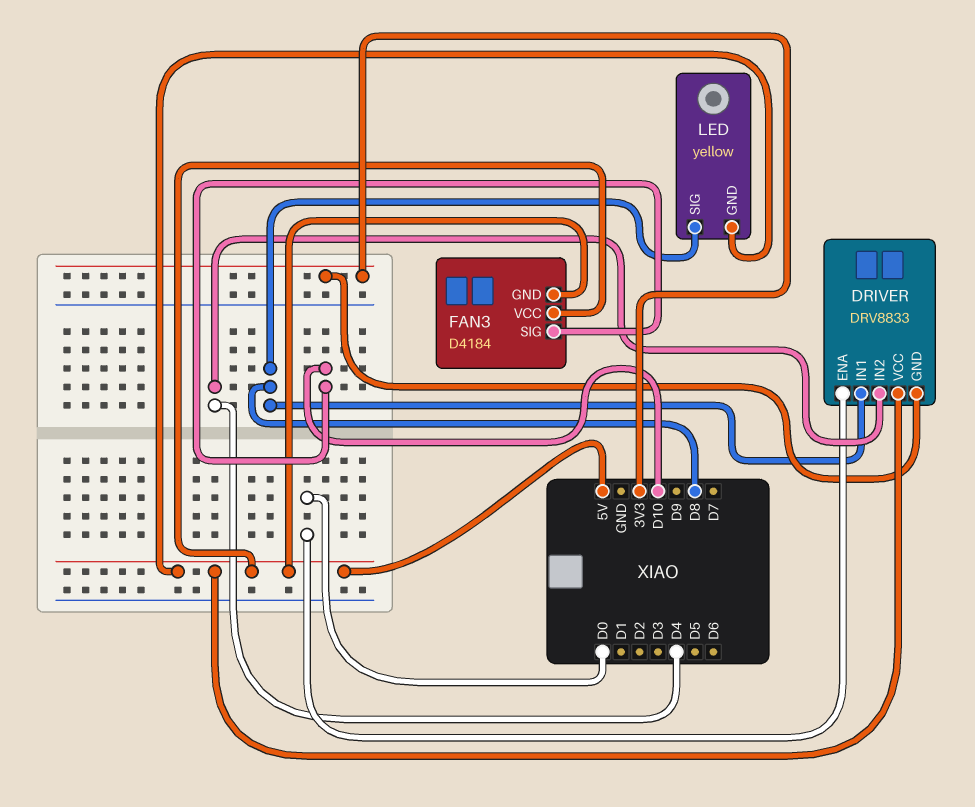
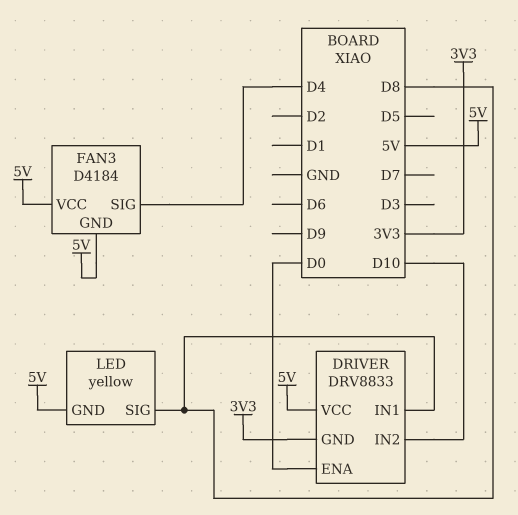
DRIVER pin IN2: D4 -> D10
FAN3 pin SIG: D10 -> D4

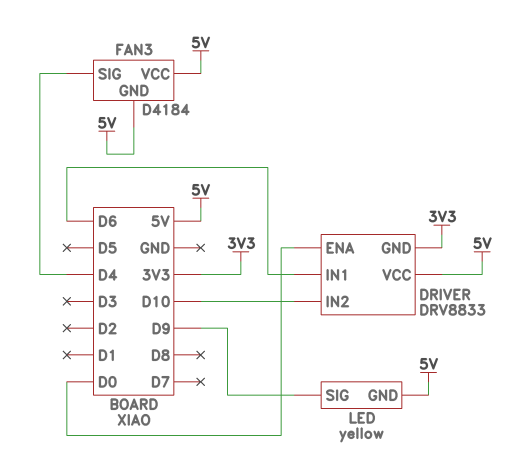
DRIVER pin IN1: D8 -> D6
LED pin SIG: D8 -> D9

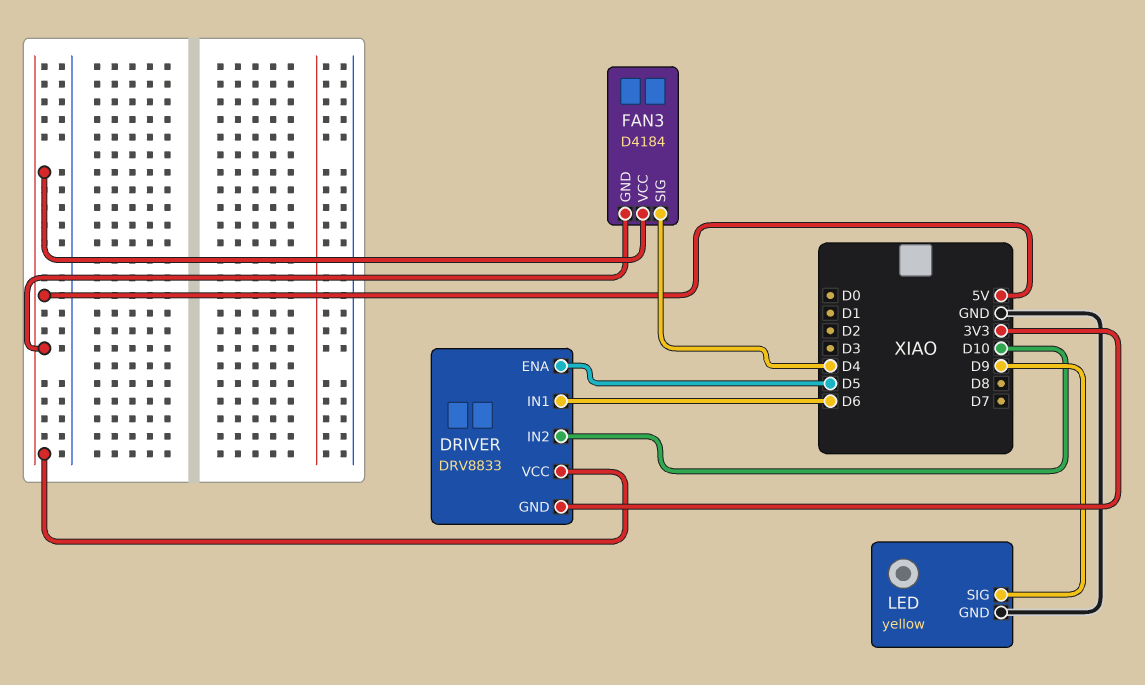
DRIVER pin ENA: D0 -> D5
LED pin GND: 5V -> GND

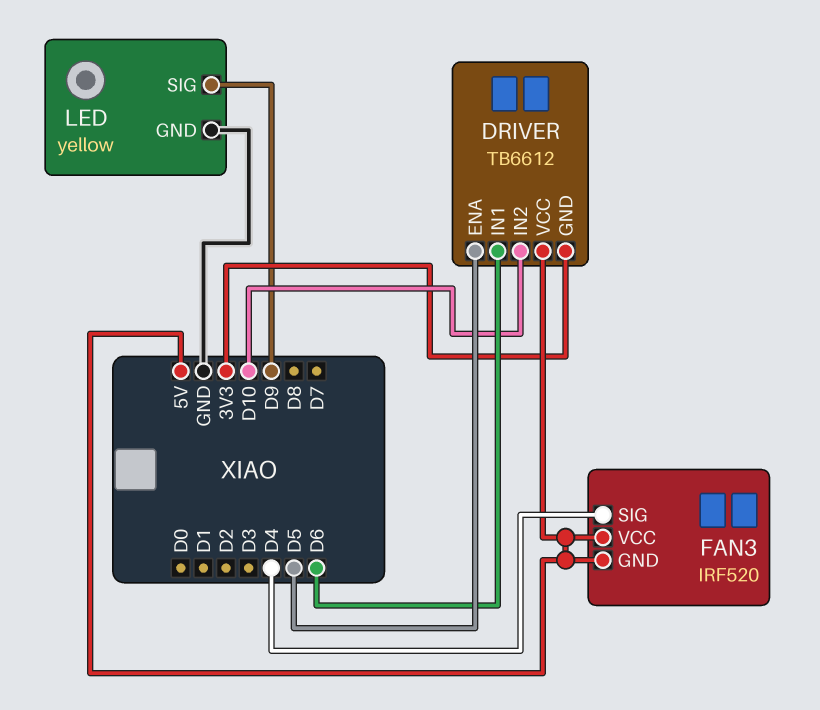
DRIVER: DRV8833 -> TB6612
FAN3: D4184 -> IRF520

